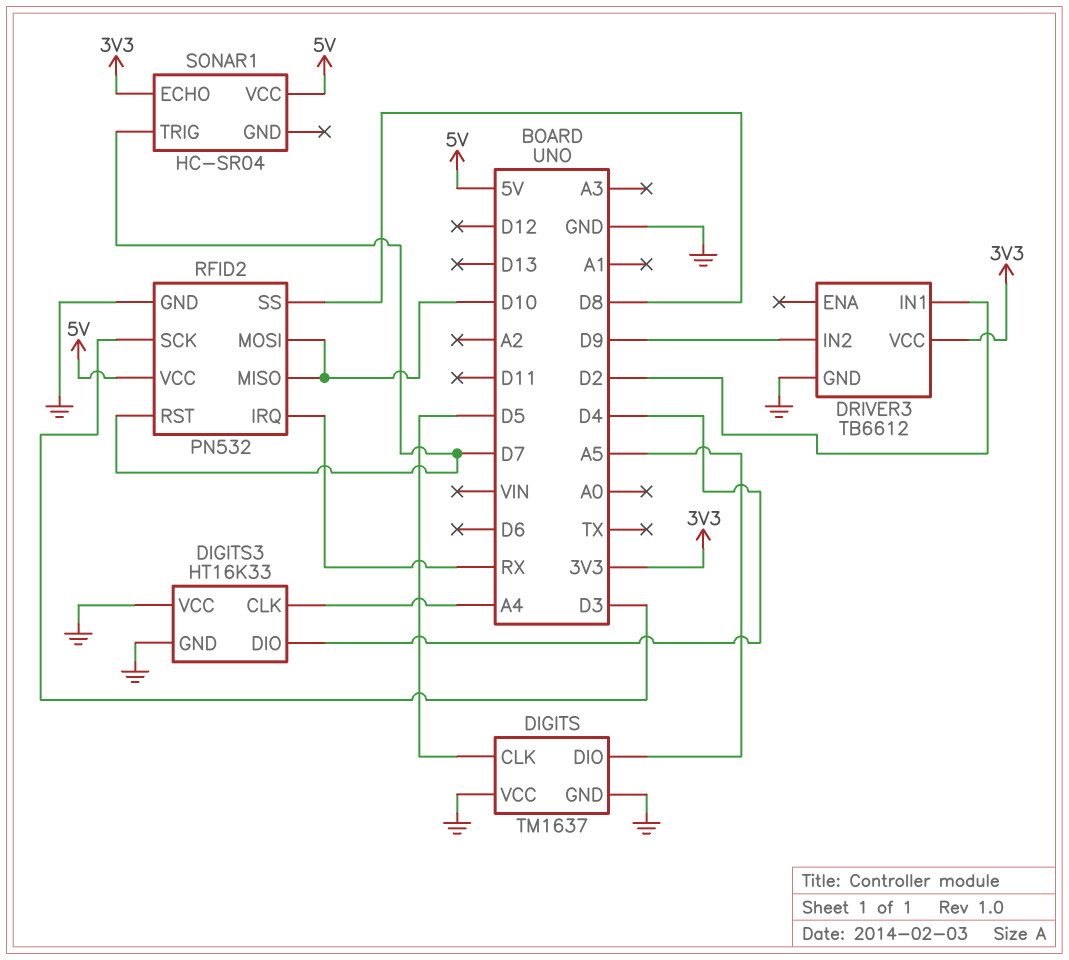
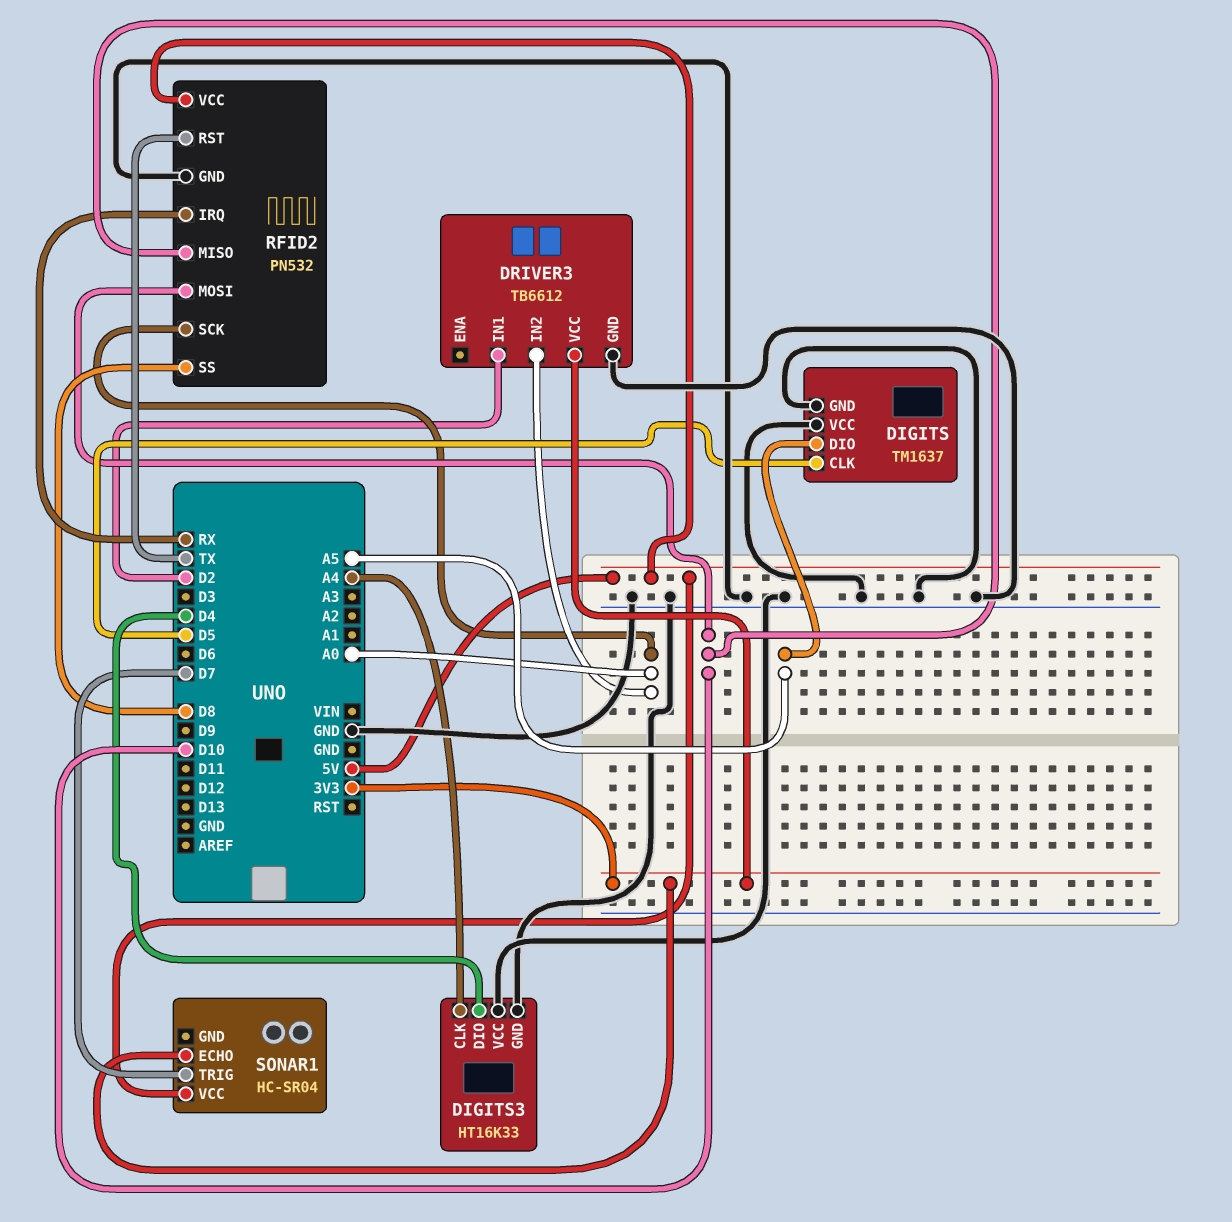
DRIVER3 pin IN2: D9 -> A0
RFID2 pin RST: D7 -> TX
RFID2 pin SCK: D3 -> A0

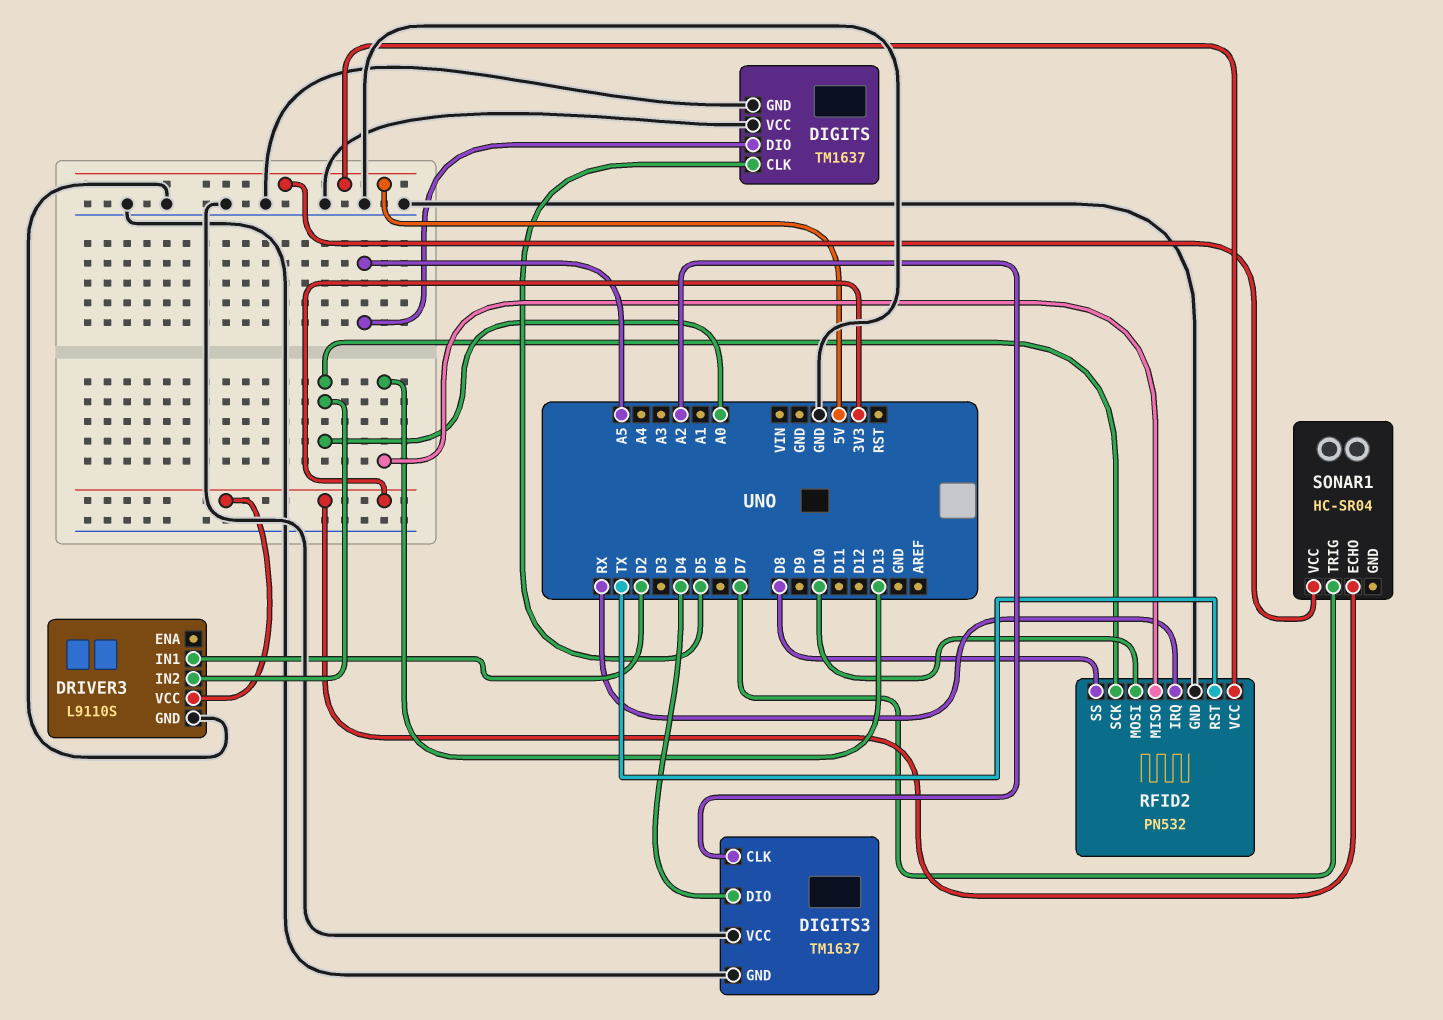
DIGITS3: HT16K33 -> TM1637
DIGITS3 pin CLK: A4 -> A2
DRIVER3: TB6612 -> L9110S
RFID2 pin MISO: D10 -> D13

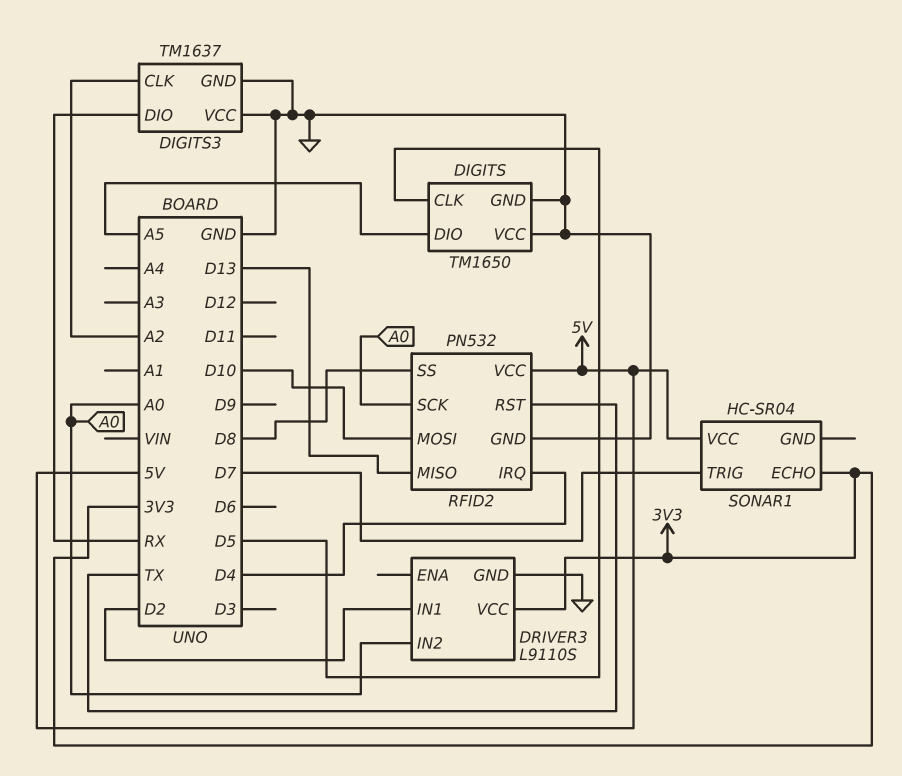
DIGITS: TM1637 -> TM1650
DIGITS3 pin DIO: D4 -> RX
RFID2 pin IRQ: RX -> D4

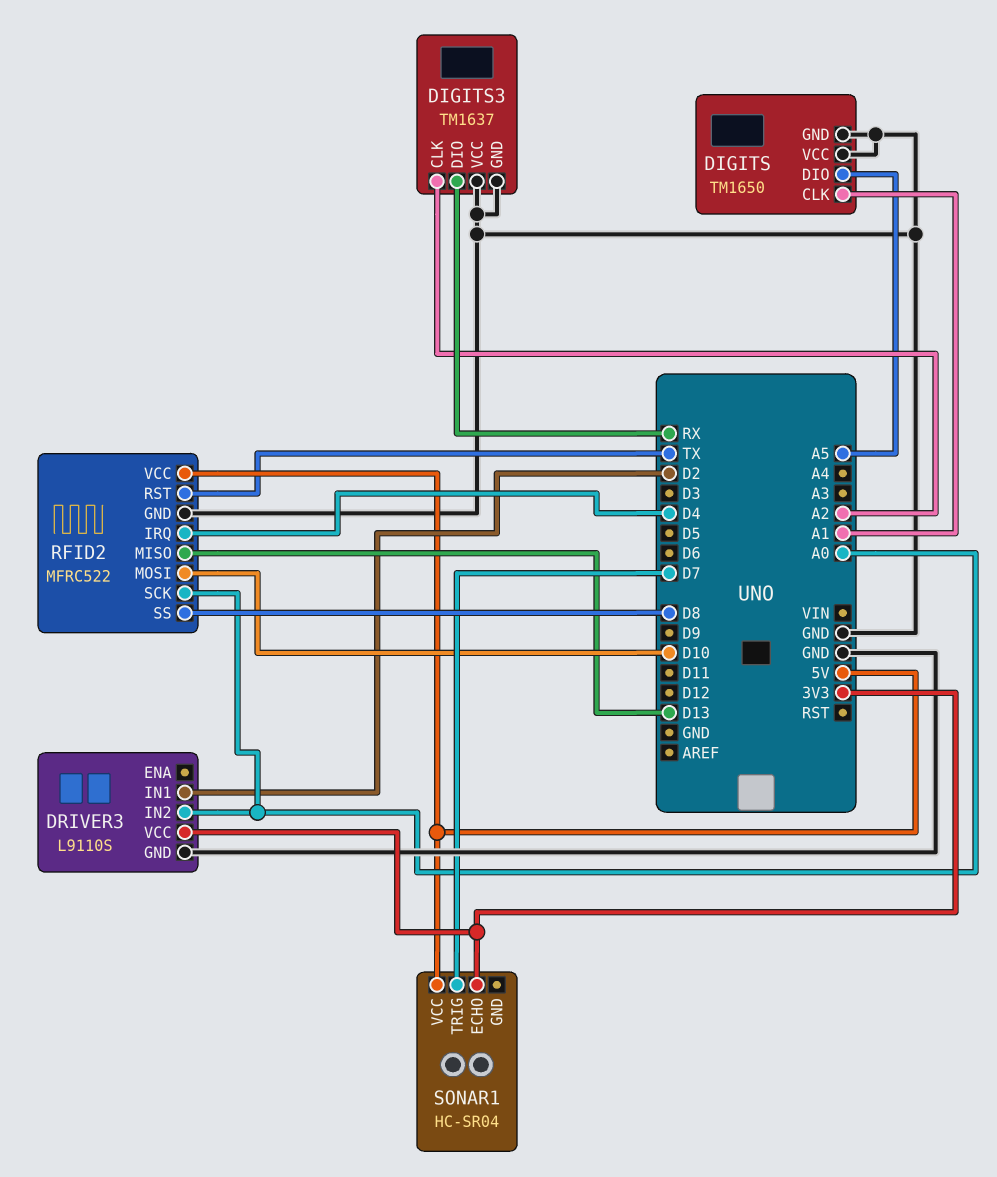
DIGITS pin CLK: D5 -> A1
RFID2: PN532 -> MFRC522

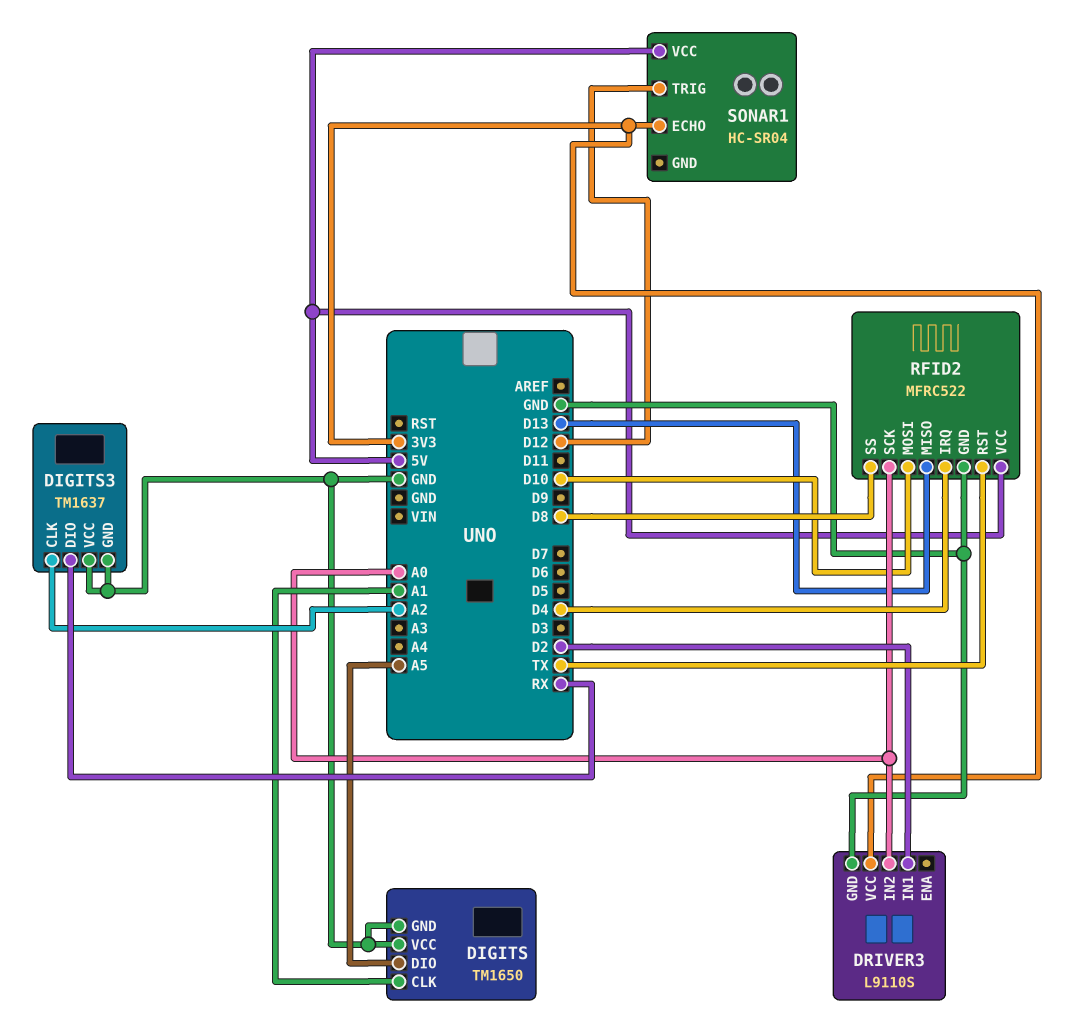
SONAR1 pin TRIG: D7 -> D12

